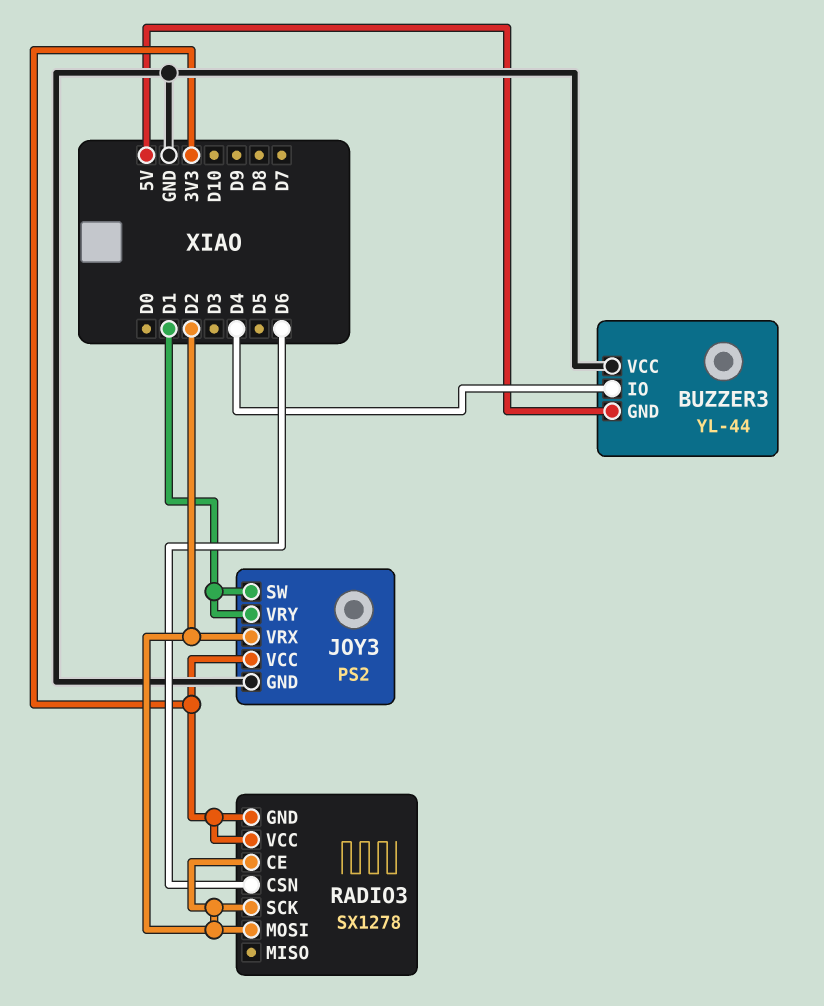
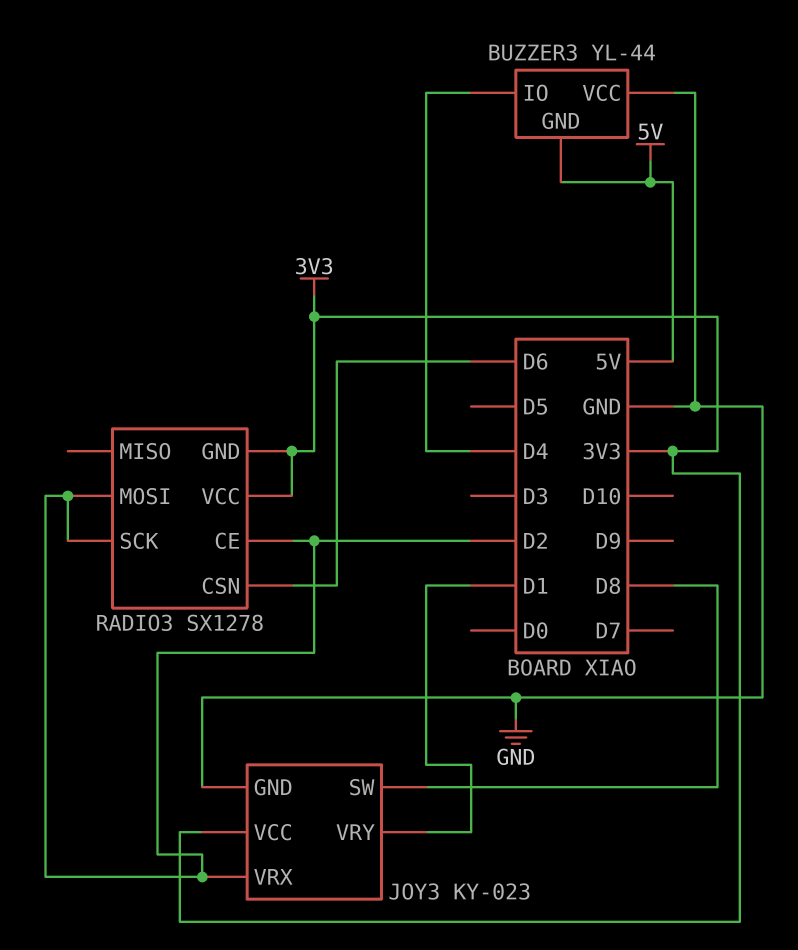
JOY3: PS2 -> KY-023
JOY3 pin SW: D1 -> D8

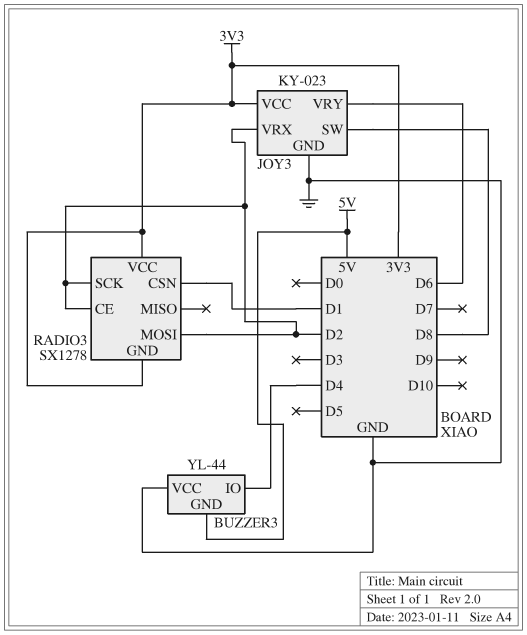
JOY3 pin VRY: D1 -> D6
RADIO3 pin CSN: D6 -> D1

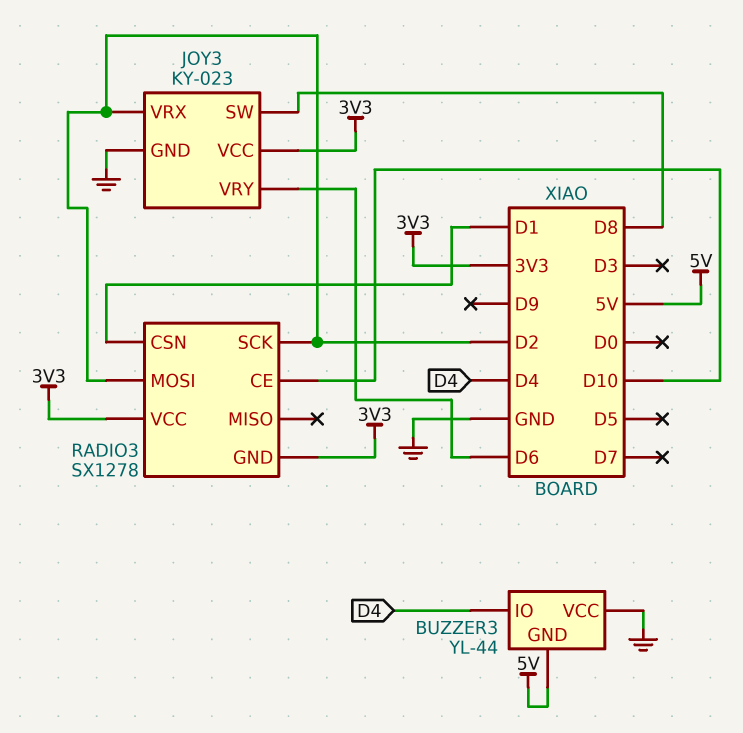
RADIO3 pin CE: D2 -> D10

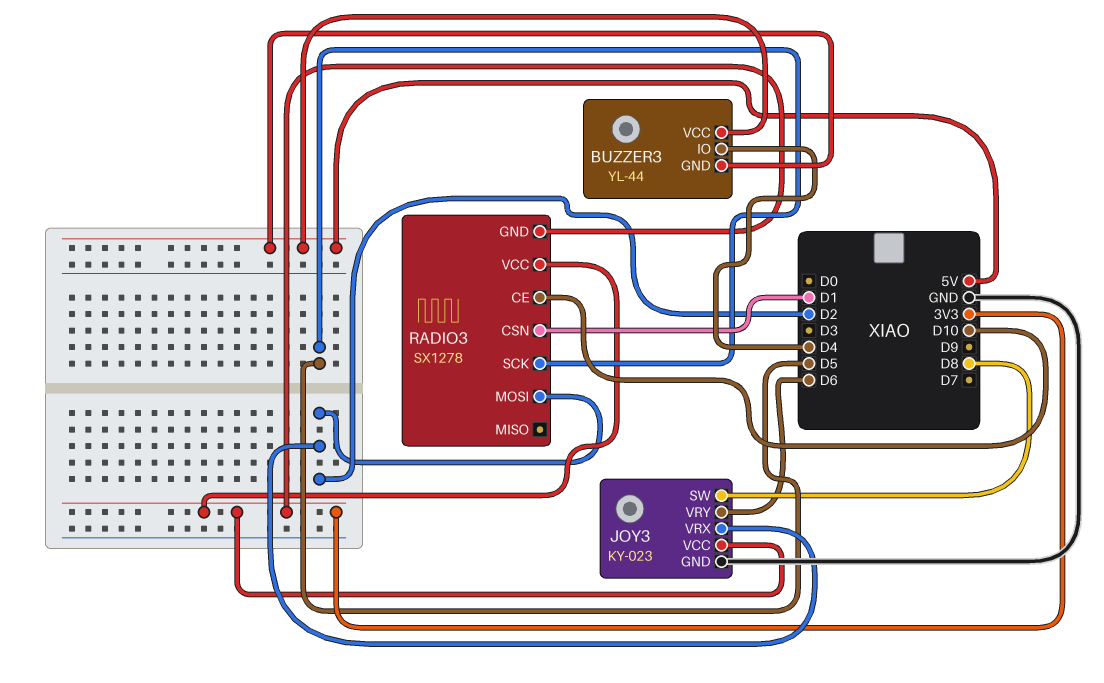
BUZZER3 pin VCC: GND -> 5V
RADIO3 pin SCK: D2 -> D5

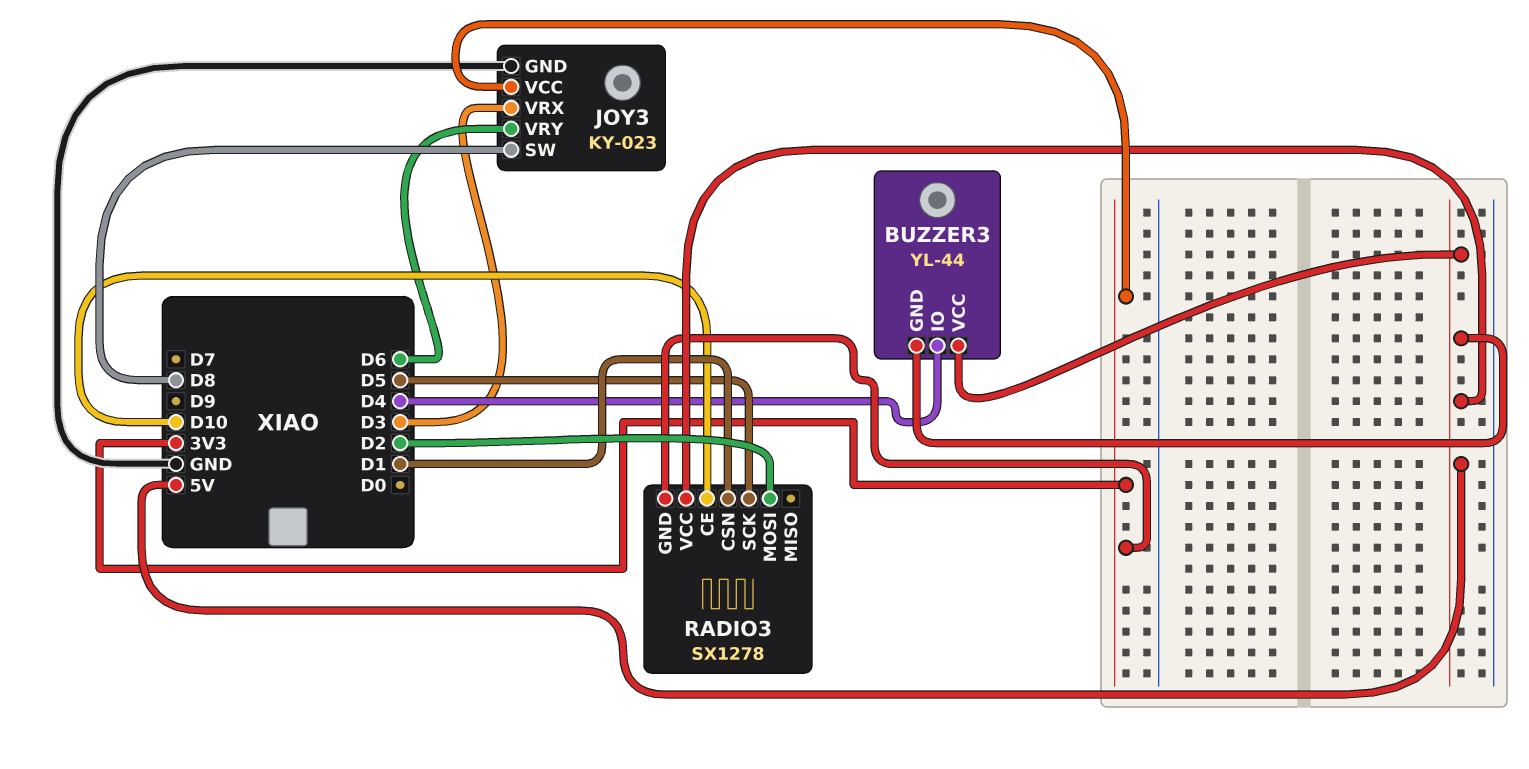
JOY3 pin VRX: D2 -> D3
RADIO3 pin VCC: 3V3 -> 5V

